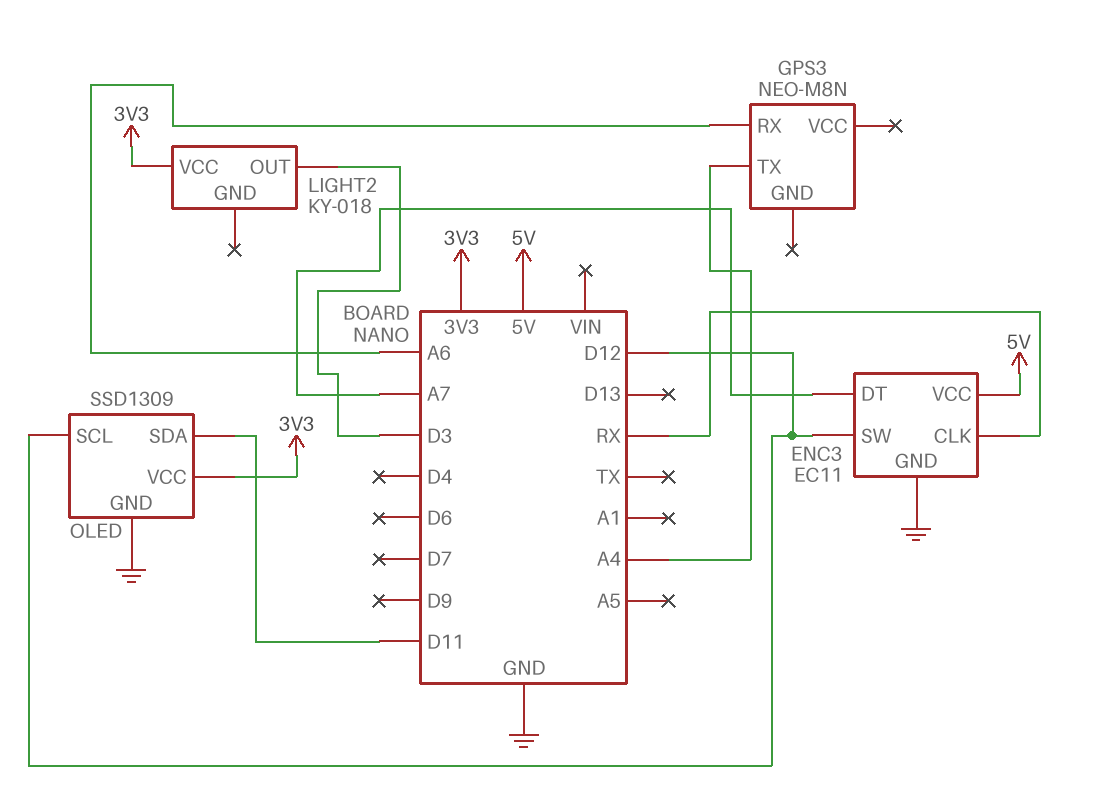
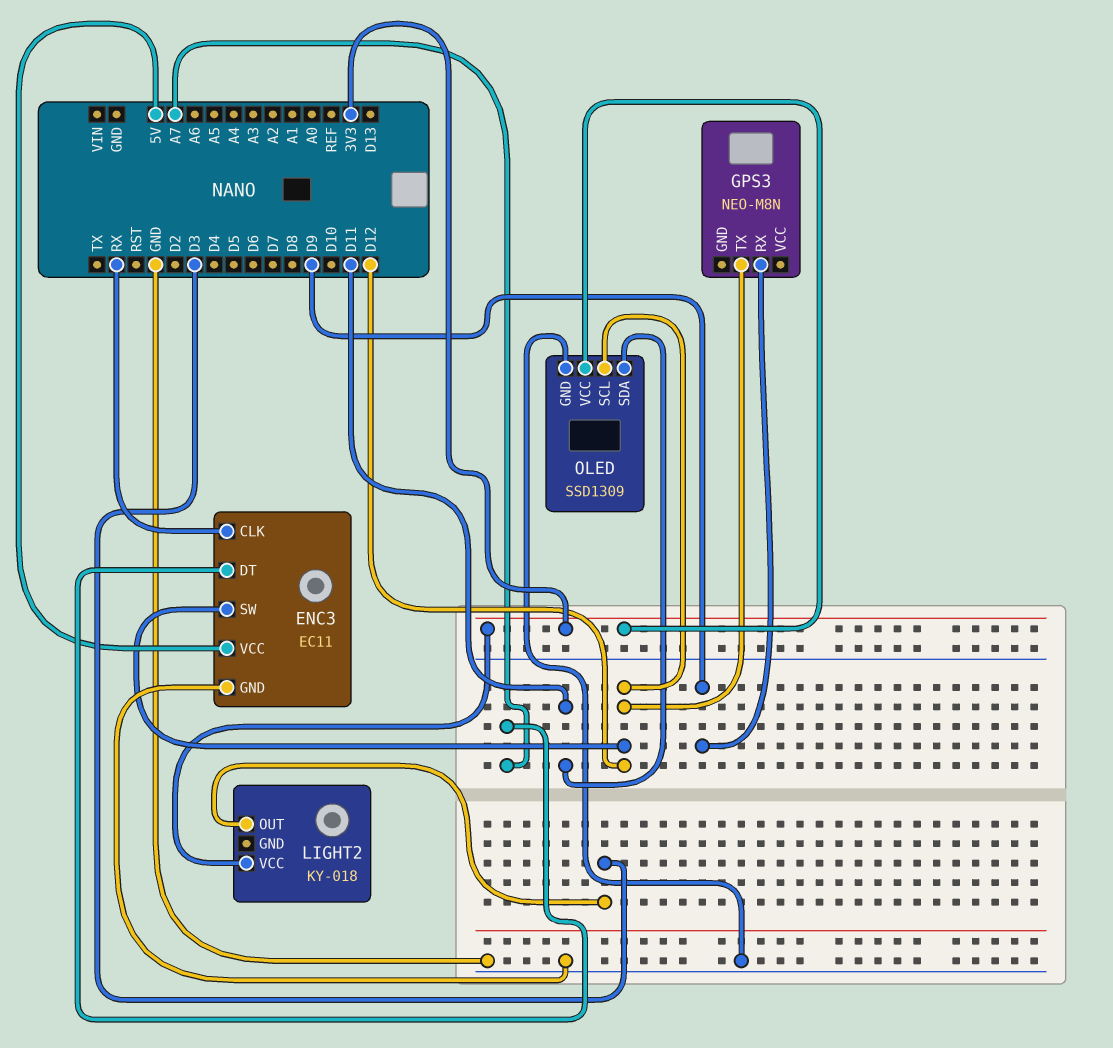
GPS3 pin RX: A6 -> D9
GPS3 pin TX: A4 -> D12

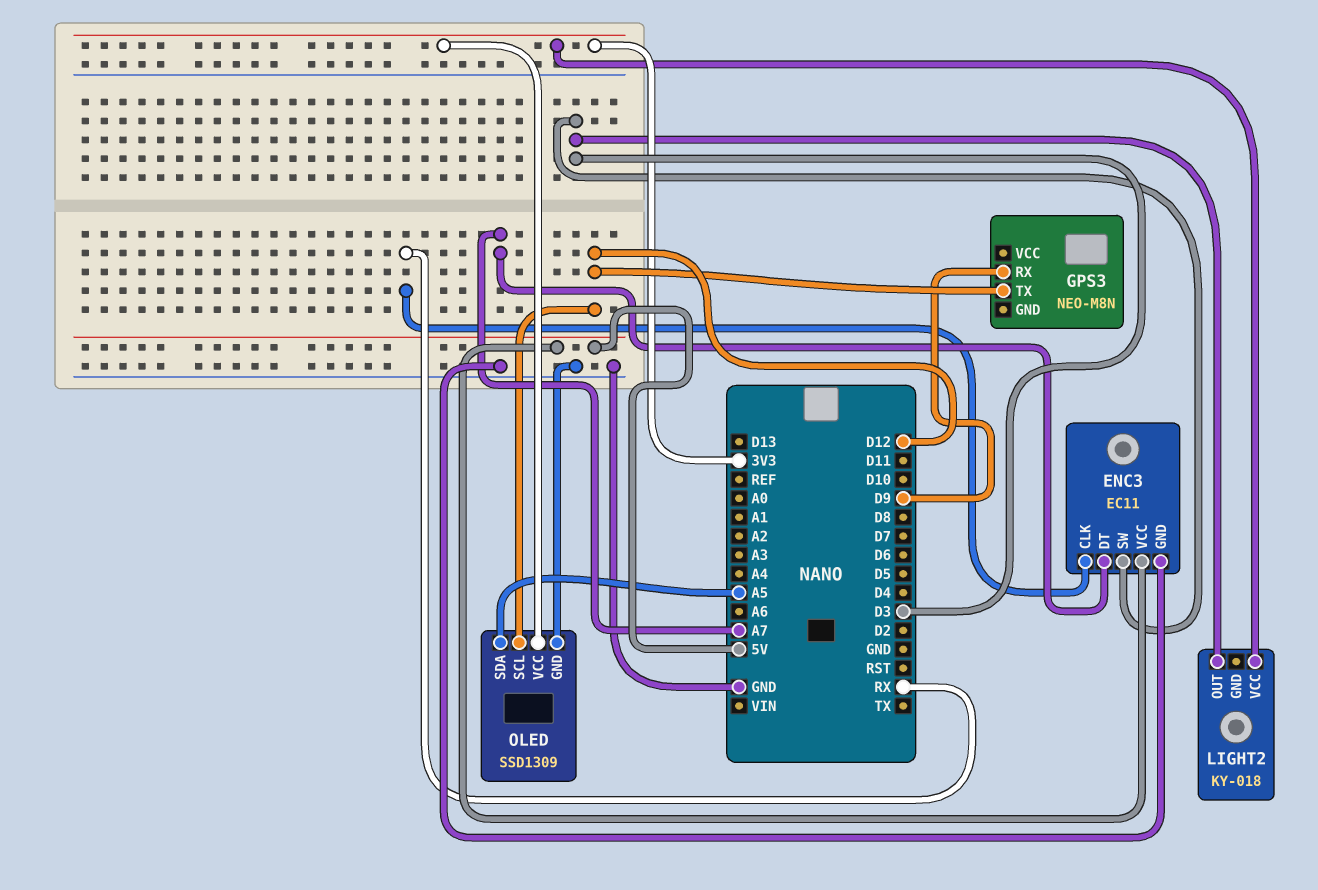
ENC3 pin SW: D12 -> D3
OLED pin SDA: D11 -> A5

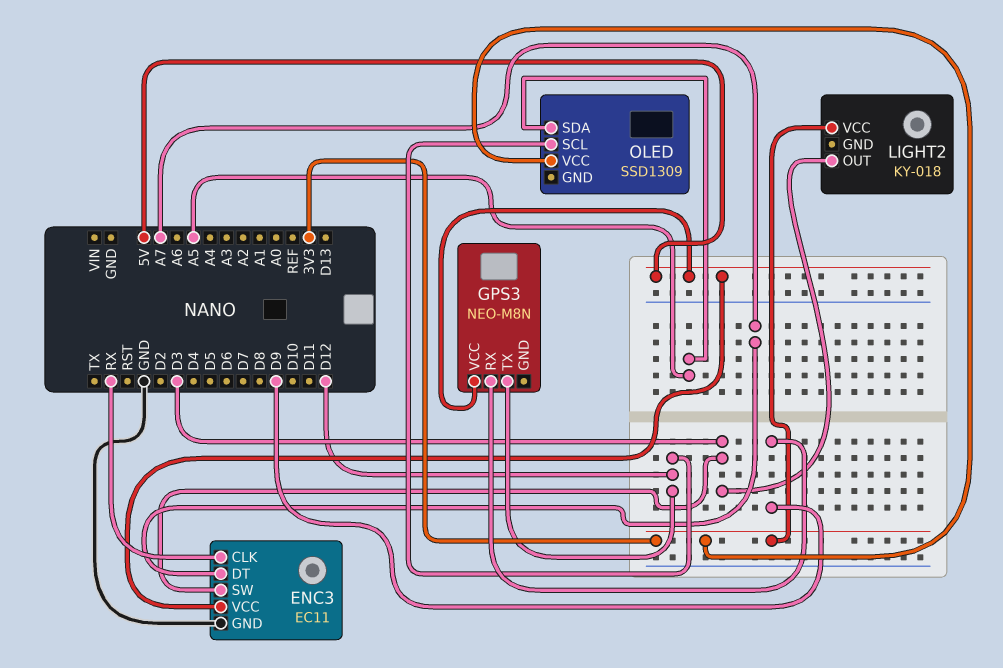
GPS3 pin VCC: none -> 5V
OLED pin GND: GND -> none

